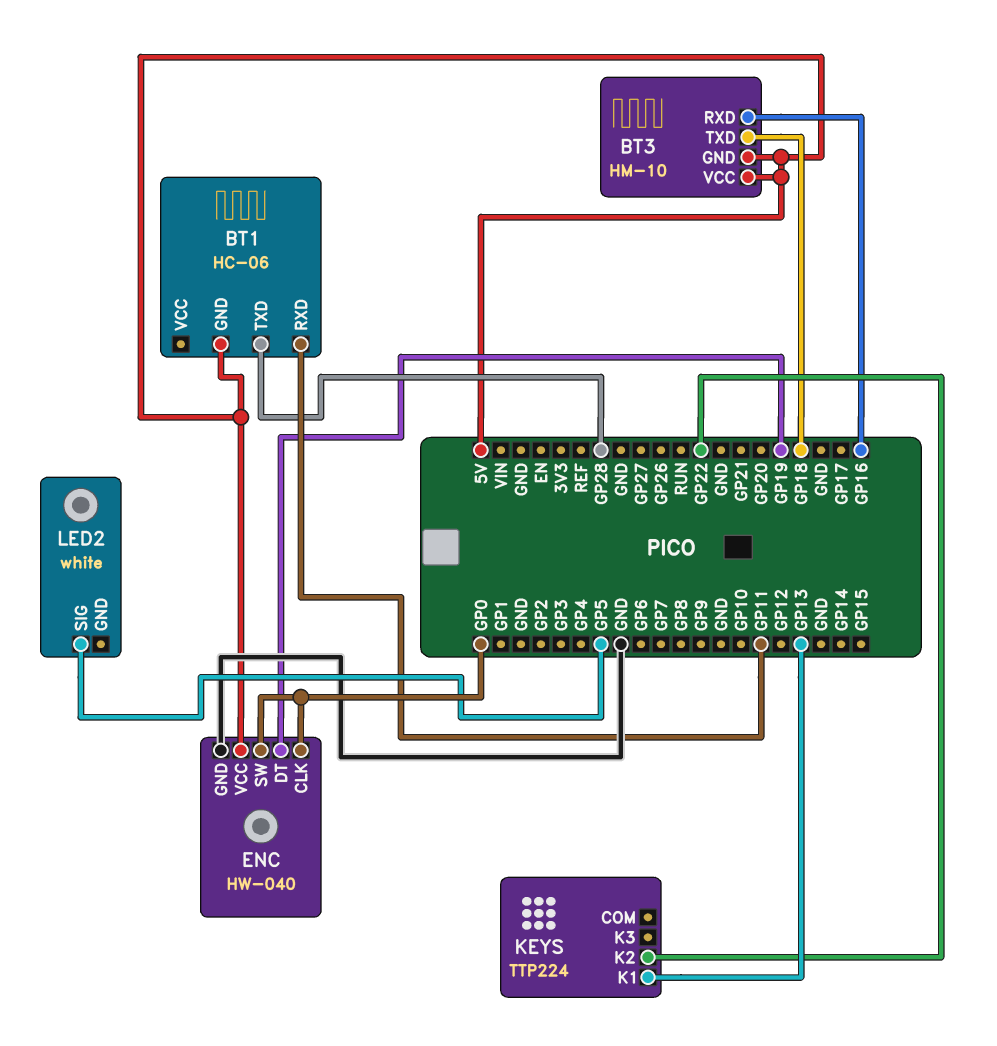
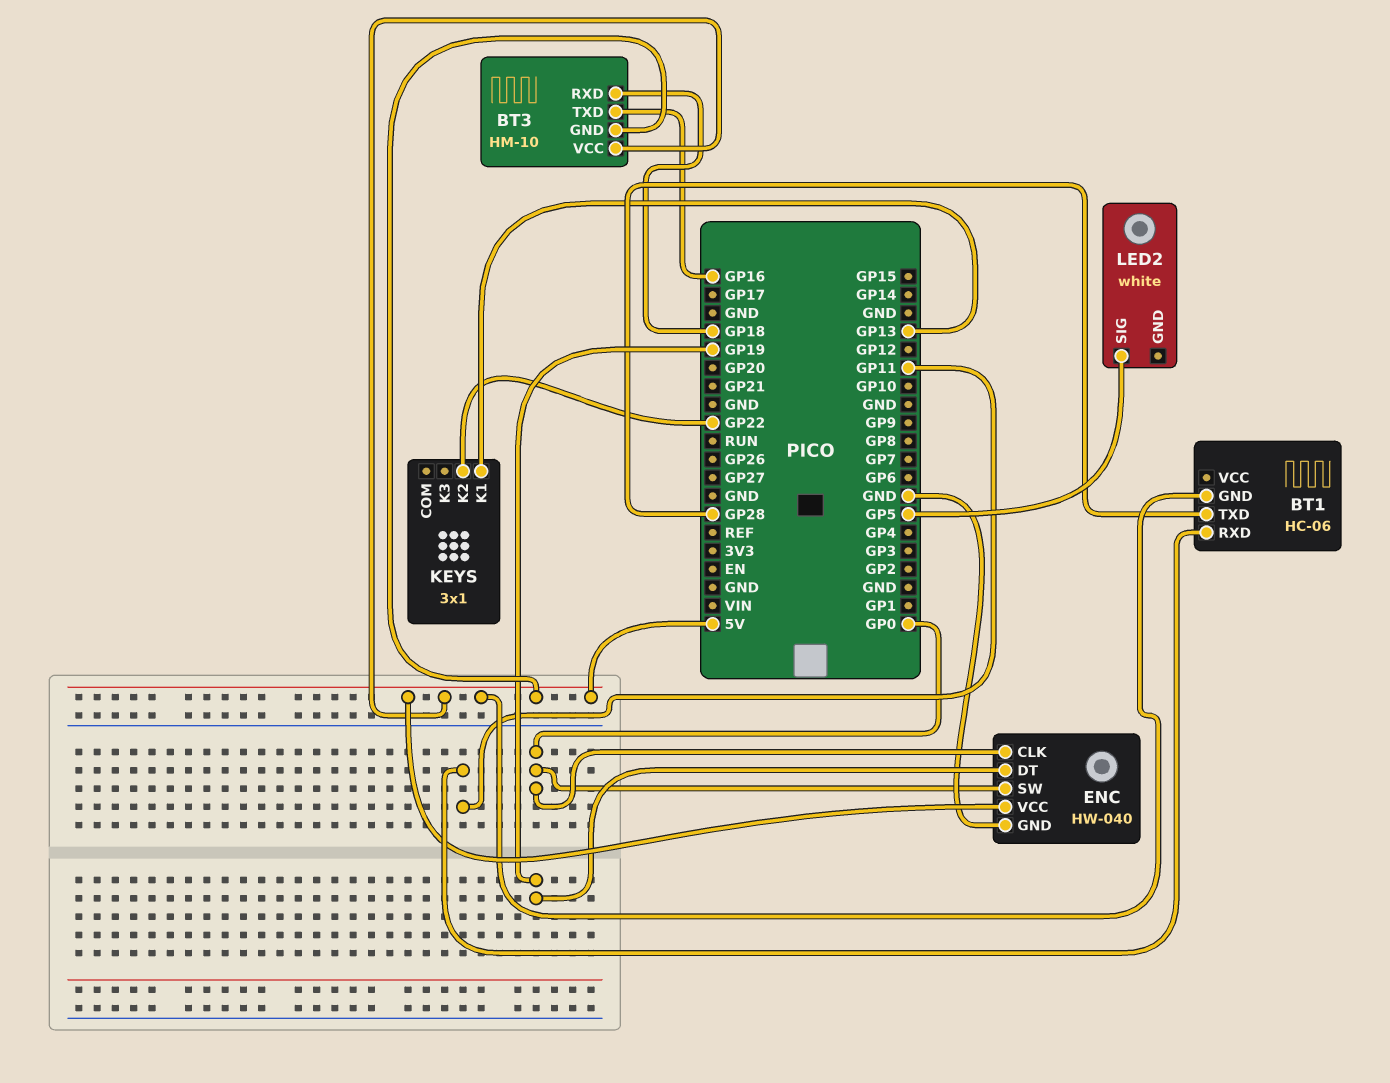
BT3 pin RXD: GP16 -> GP18
BT3 pin TXD: GP18 -> GP16
KEYS: TTP224 -> 3x1

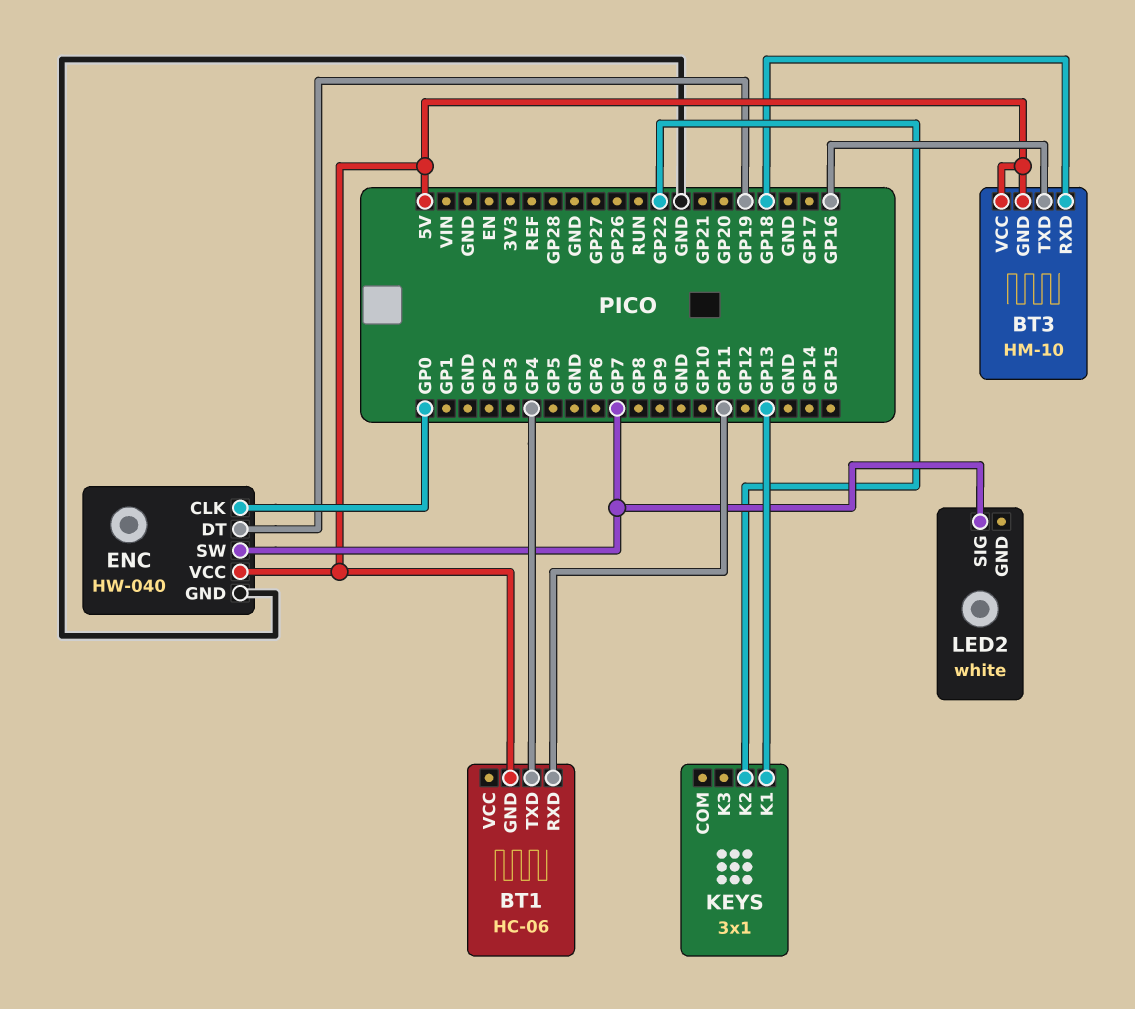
BT1 pin TXD: GP28 -> GP4
ENC pin SW: GP0 -> GP7
LED2 pin SIG: GP5 -> GP7

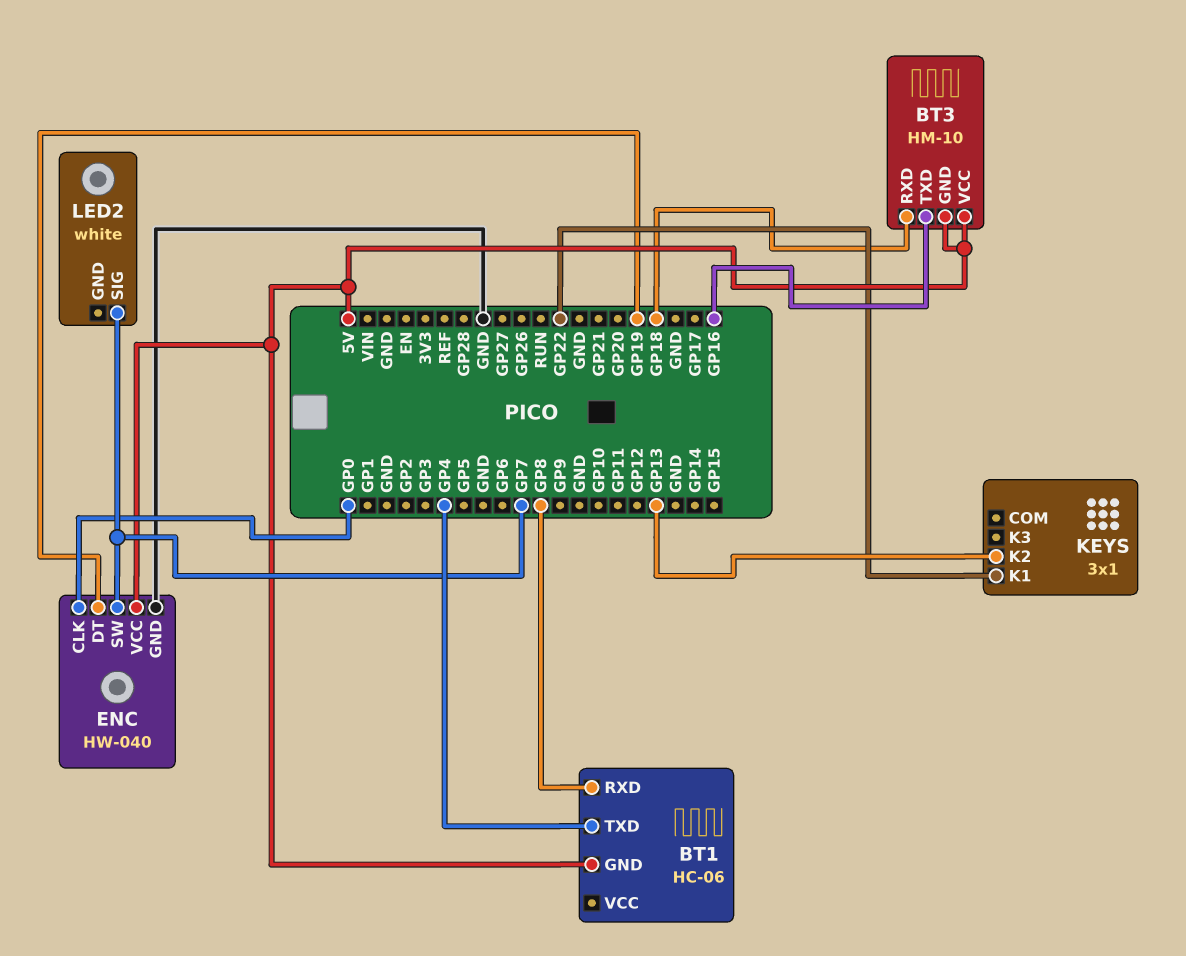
BT1 pin RXD: GP11 -> GP8
KEYS pin K1: GP13 -> GP22
KEYS pin K2: GP22 -> GP13

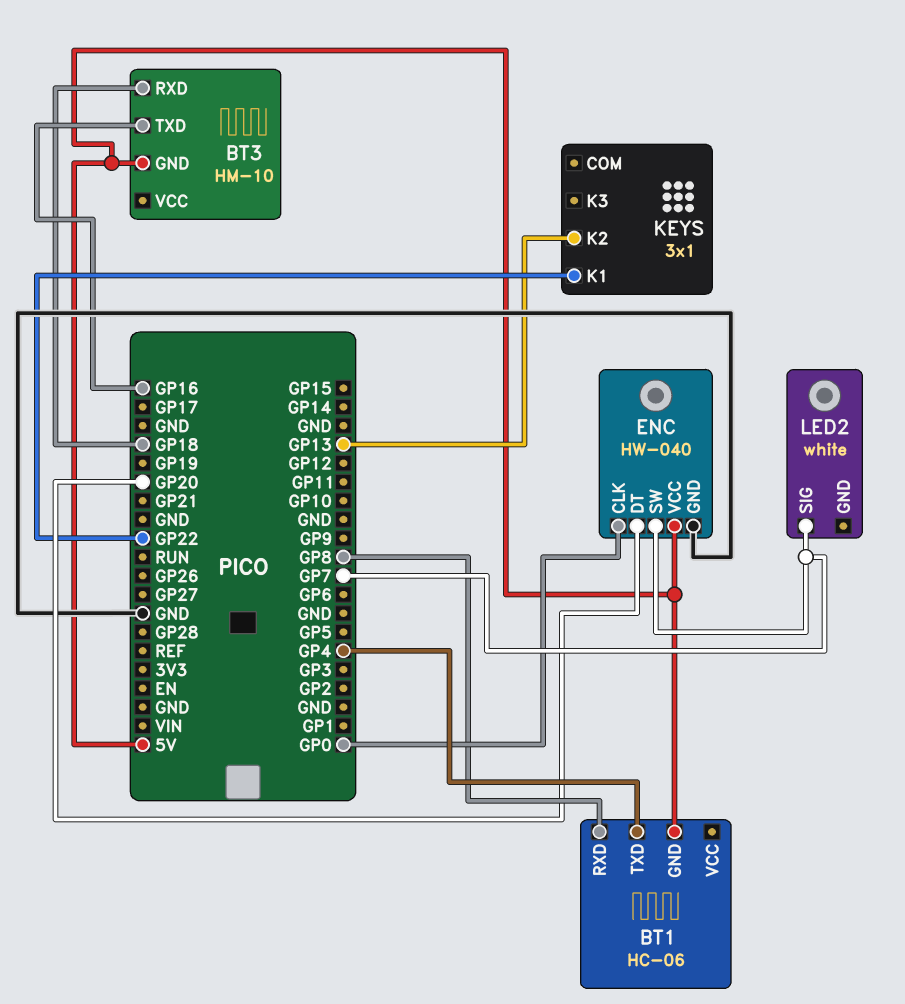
BT3 pin VCC: 5V -> none
ENC pin DT: GP19 -> GP20

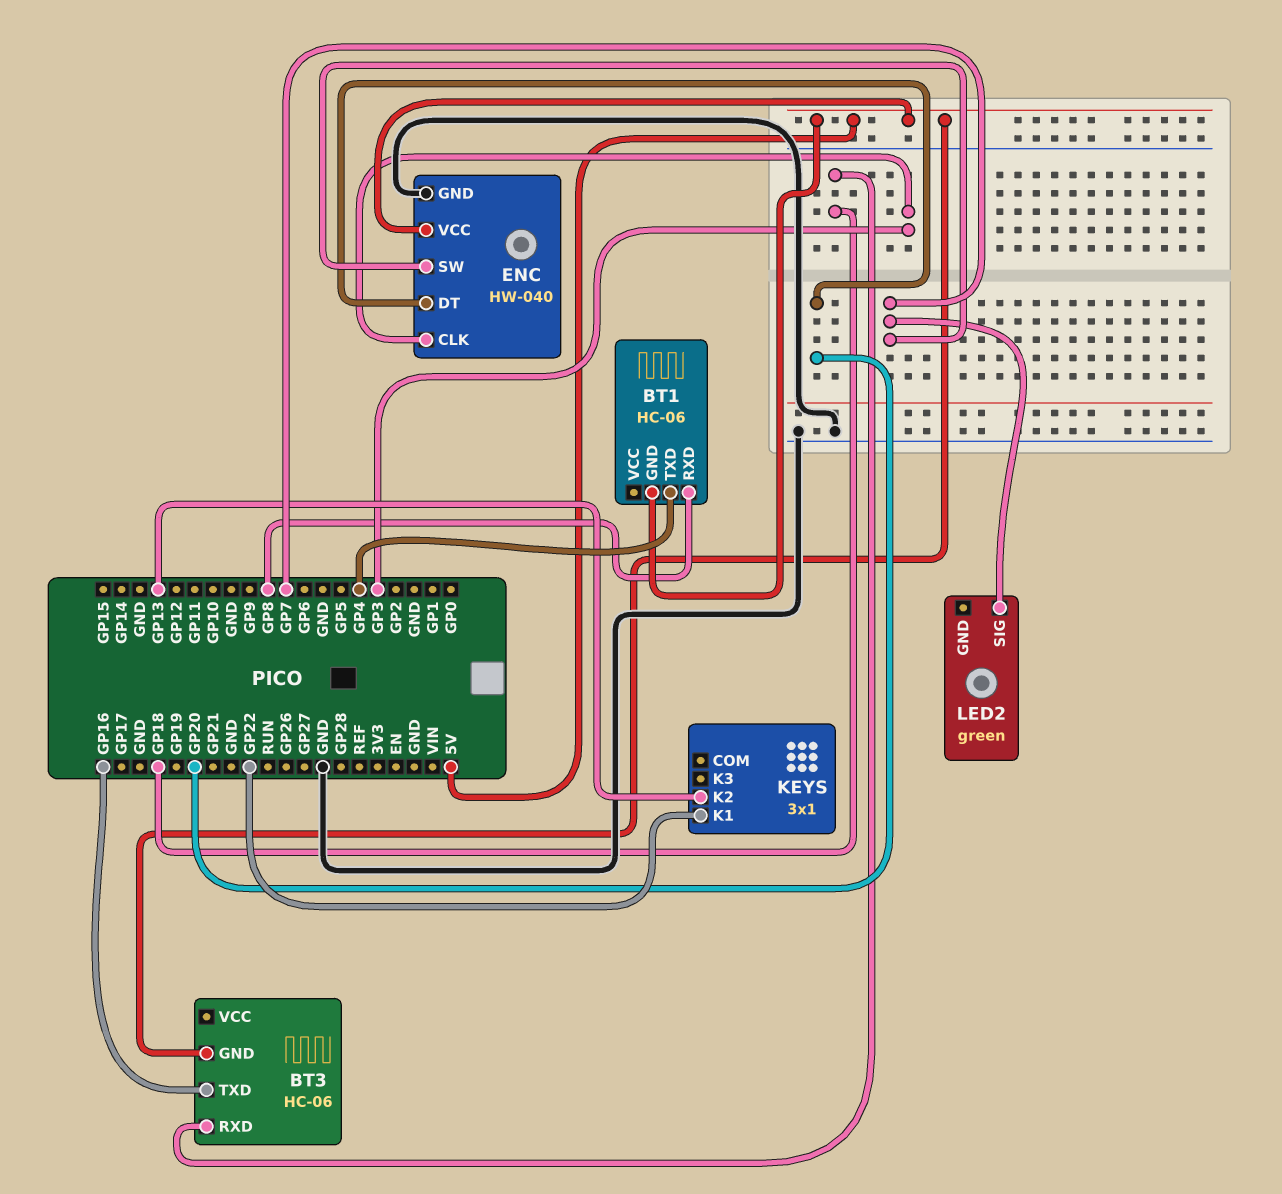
BT3: HM-10 -> HC-06
ENC pin CLK: GP0 -> GP3
LED2: white -> green

